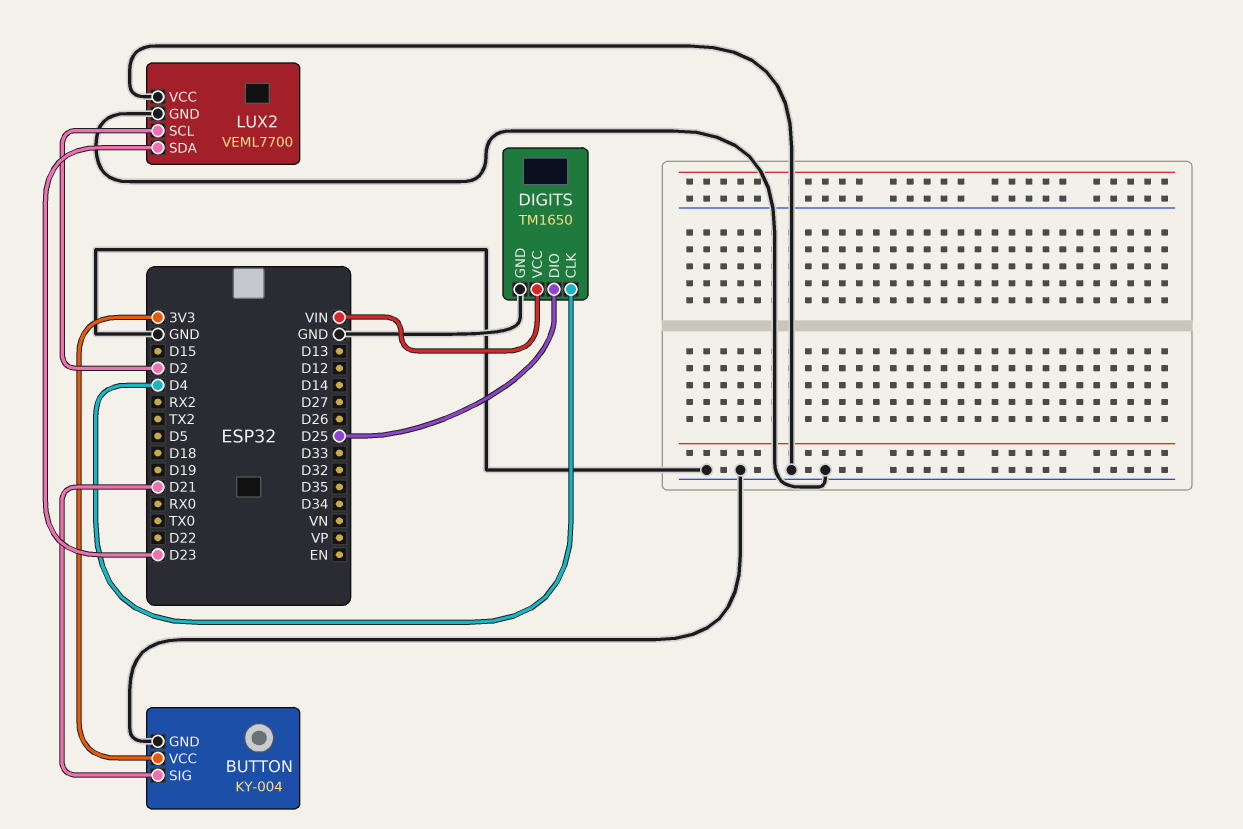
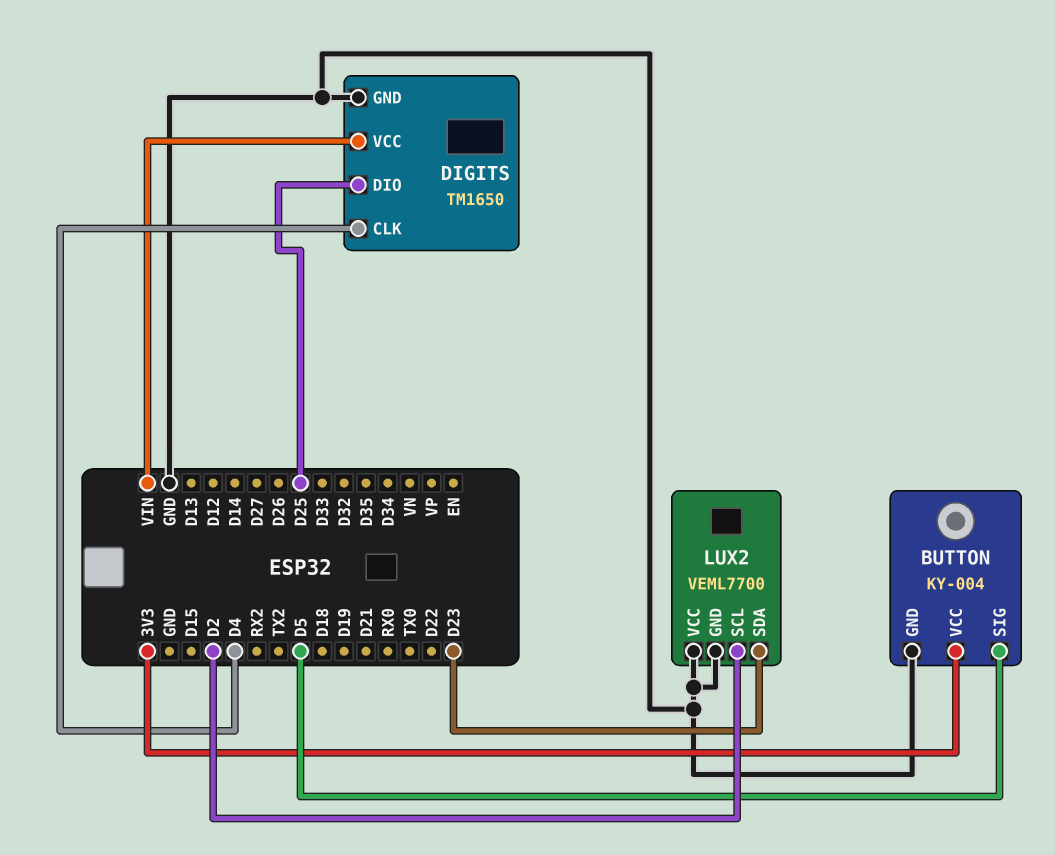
BUTTON pin SIG: D21 -> D5

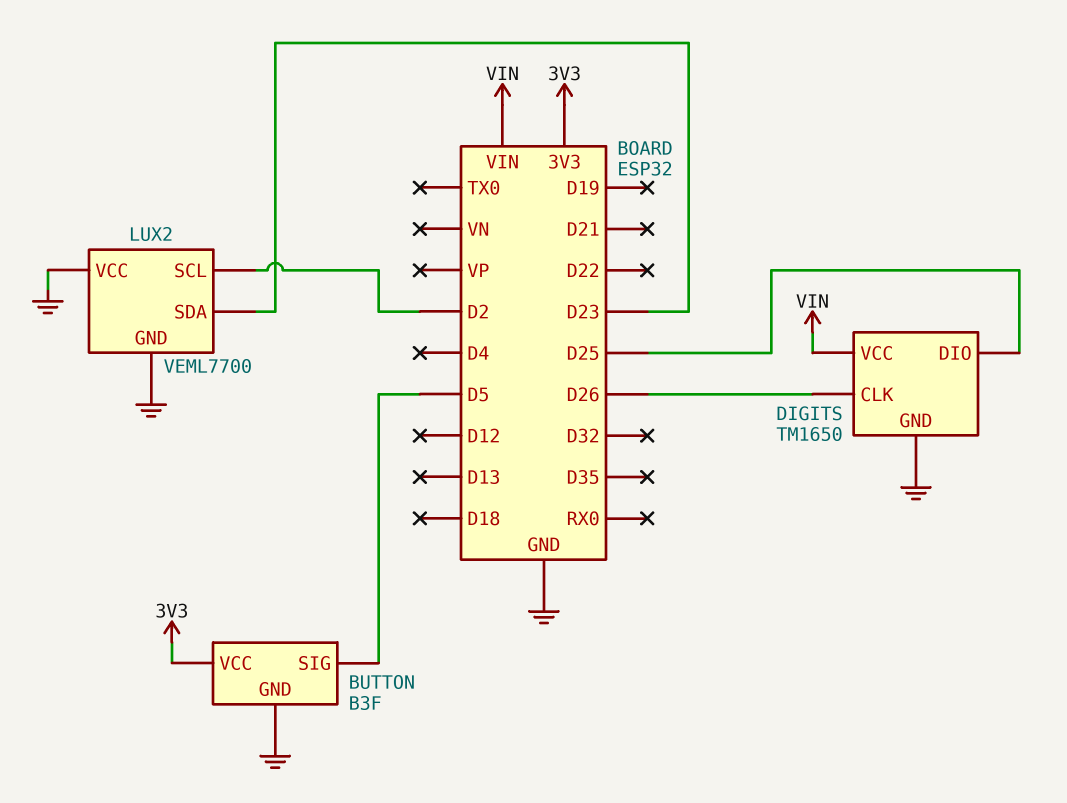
BUTTON: KY-004 -> B3F
DIGITS pin CLK: D4 -> D26

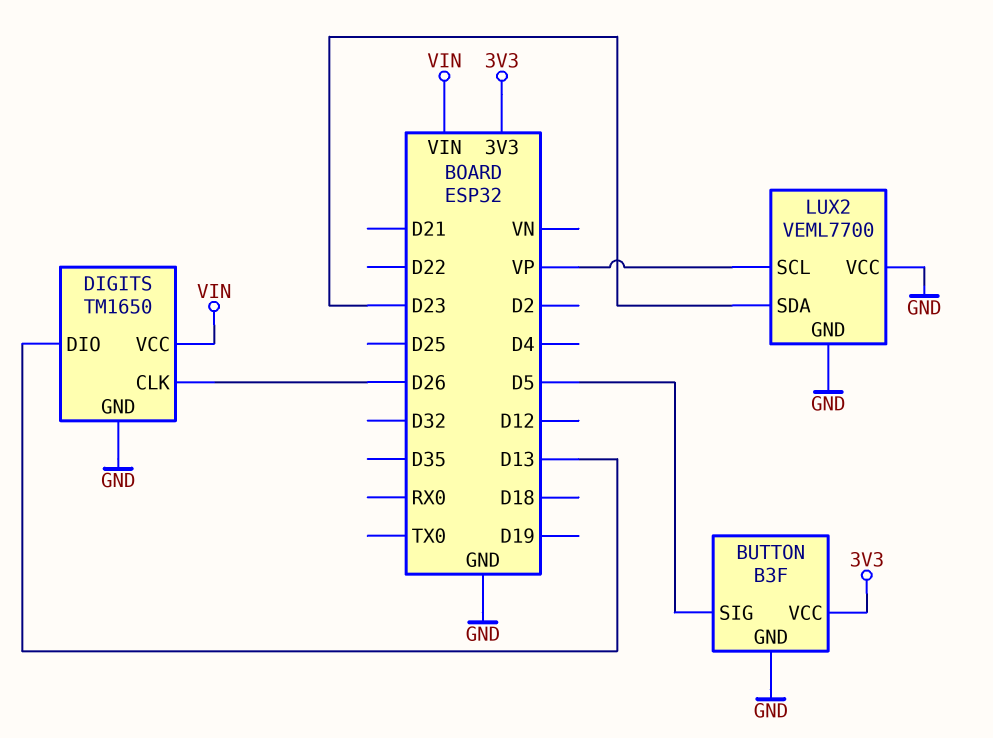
DIGITS pin DIO: D25 -> D13
LUX2 pin SCL: D2 -> VP

